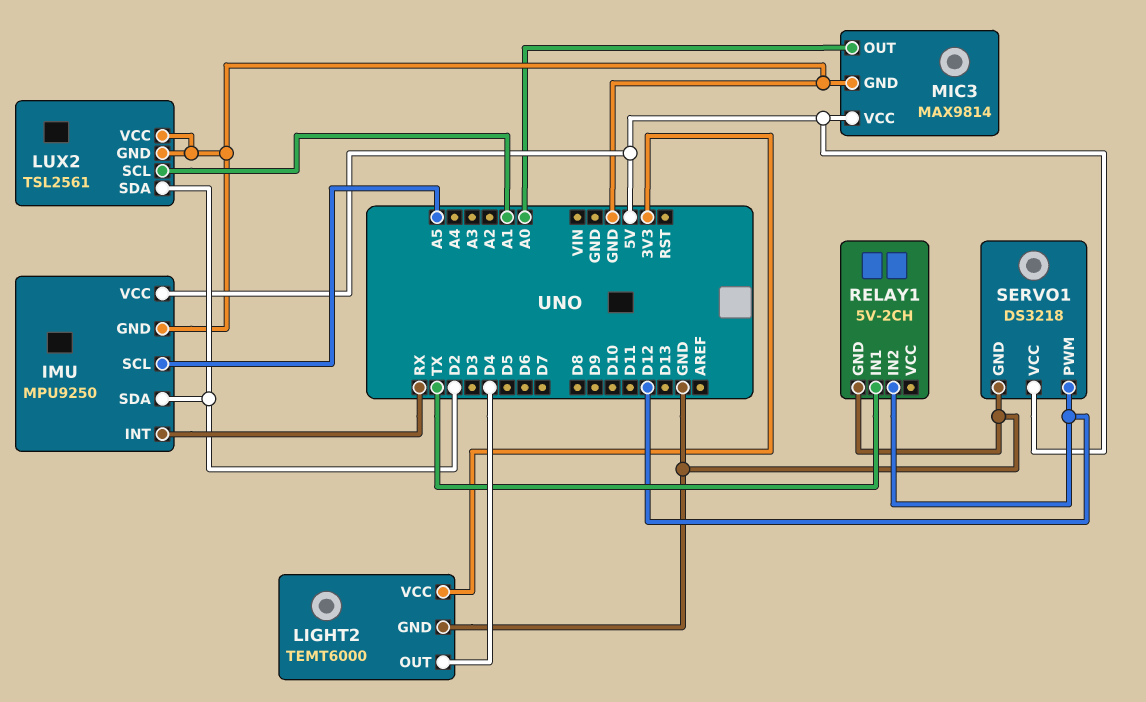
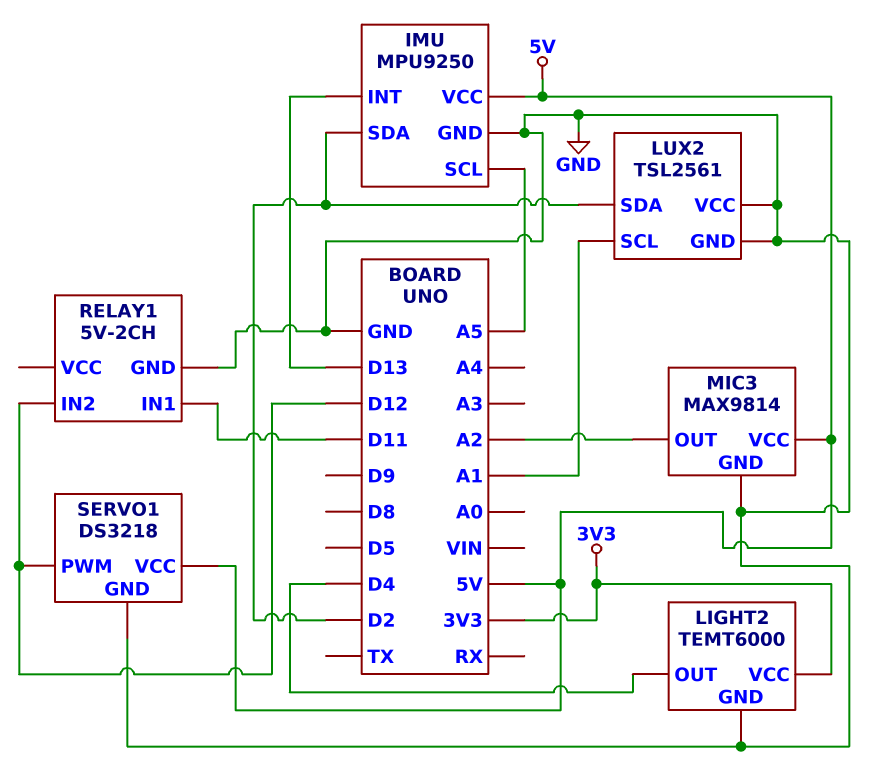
IMU pin INT: RX -> D13
MIC3 pin OUT: A0 -> A2
RELAY1 pin IN1: TX -> D11

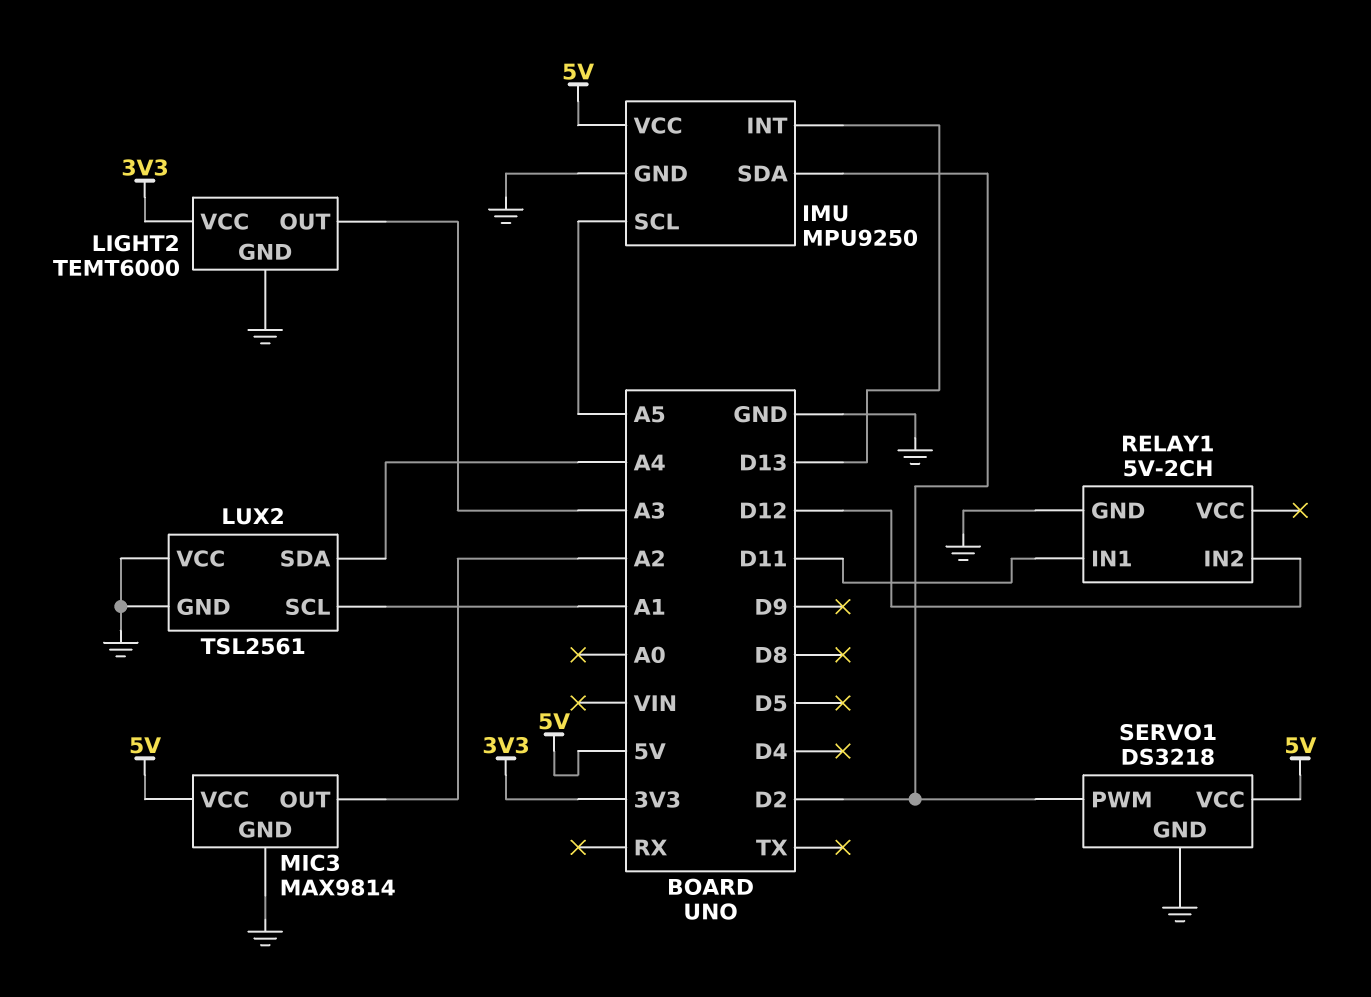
LIGHT2 pin OUT: D4 -> A3
LUX2 pin SDA: D2 -> A4
SERVO1 pin PWM: D12 -> D2

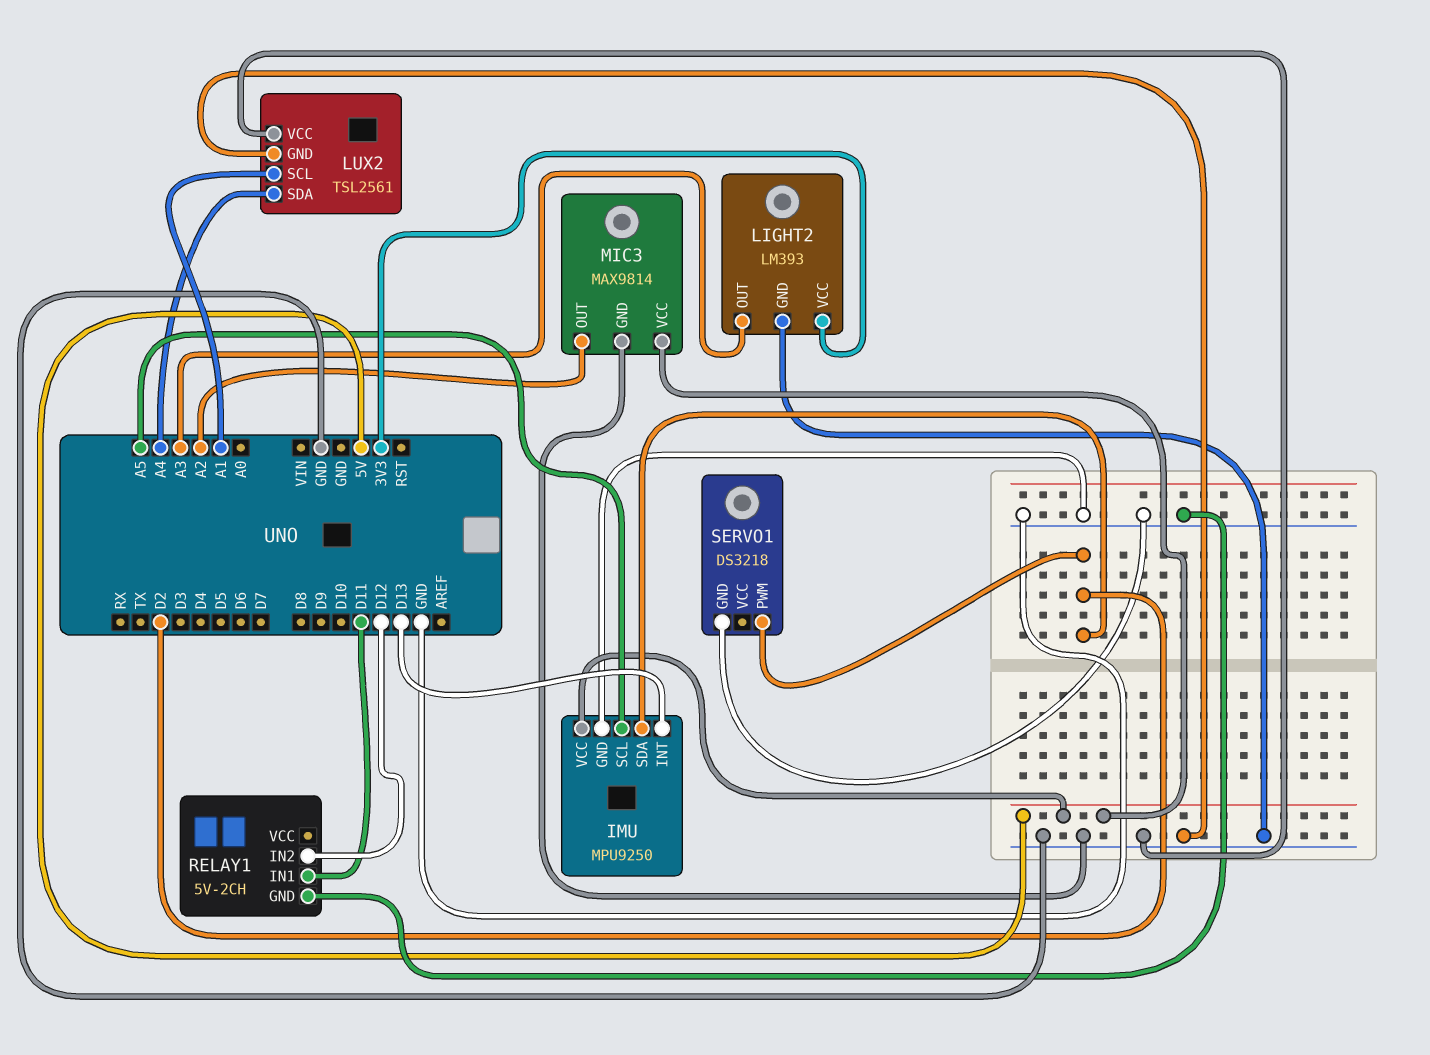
LIGHT2: TEMT6000 -> LM393
SERVO1 pin VCC: 5V -> none

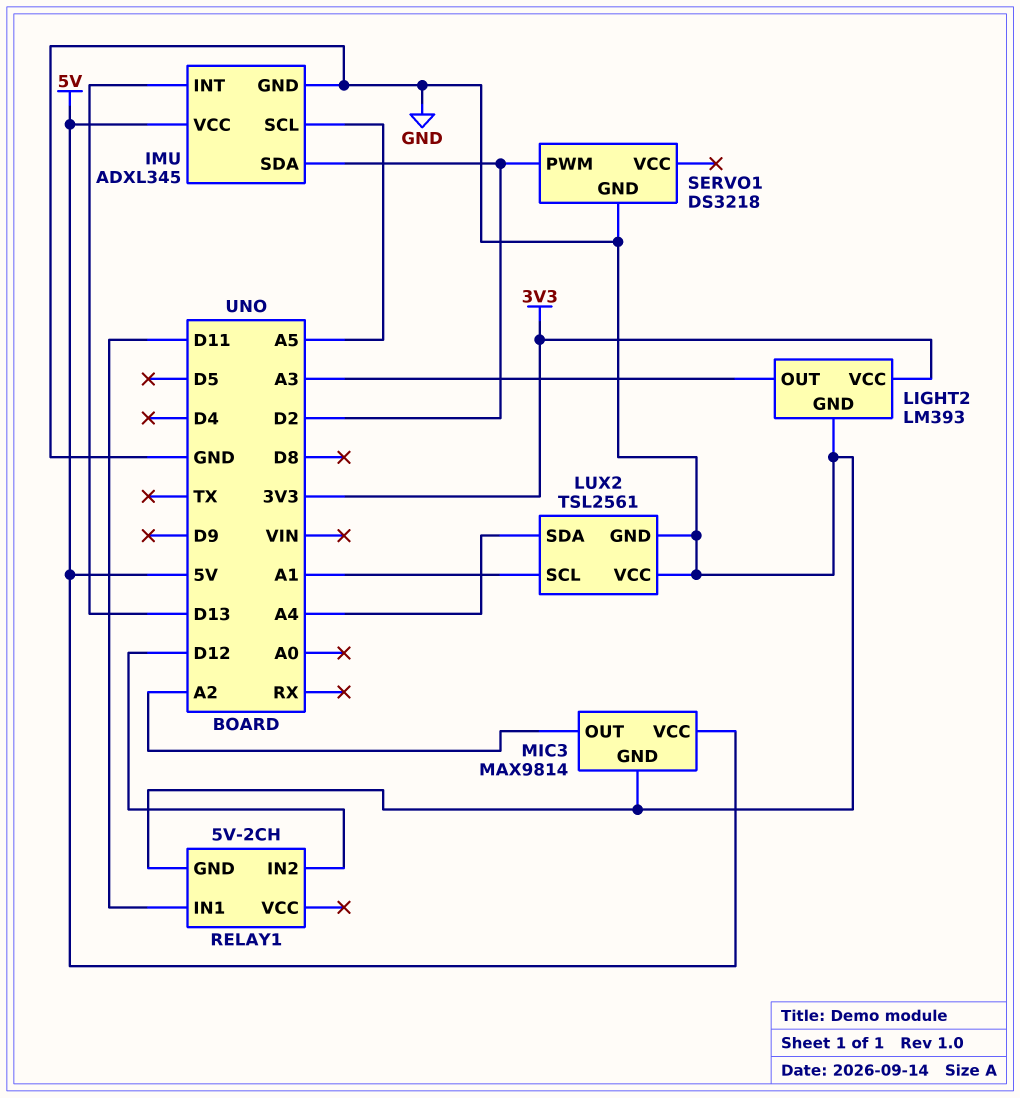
IMU: MPU9250 -> ADXL345

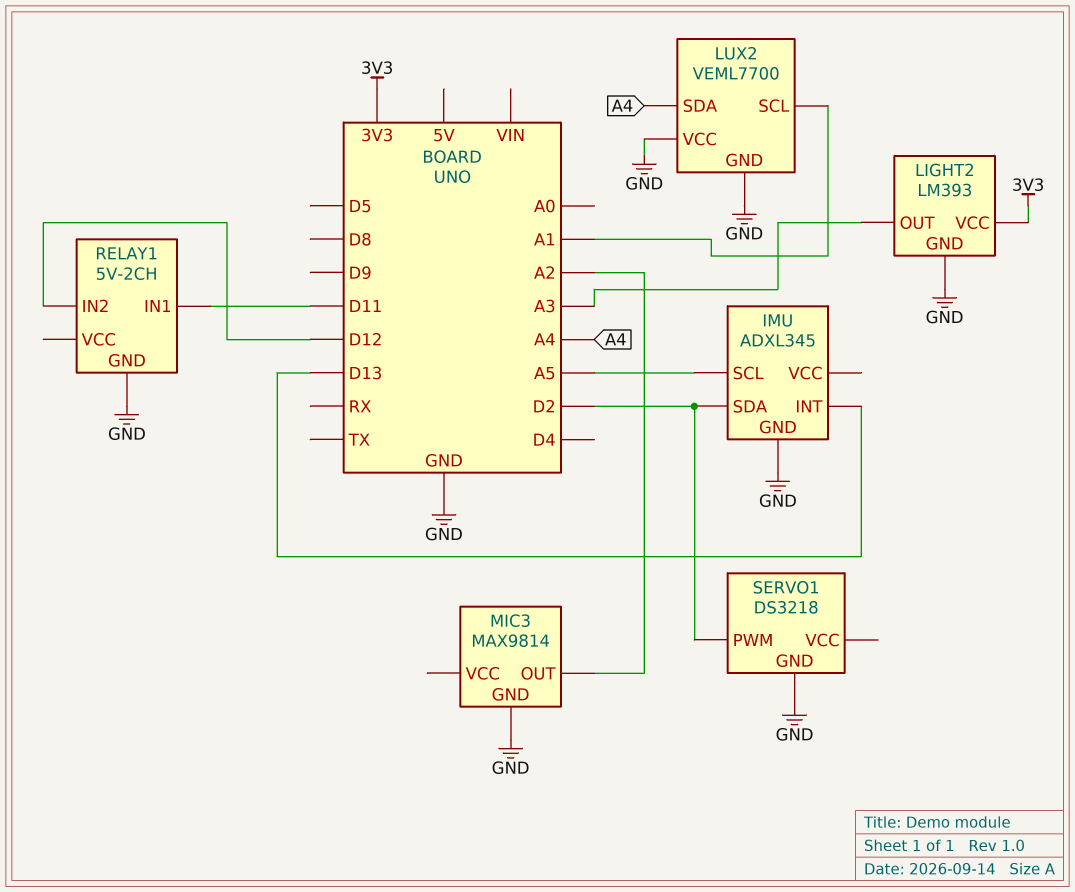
IMU pin VCC: 5V -> none
LUX2: TSL2561 -> VEML7700
MIC3 pin VCC: 5V -> none

